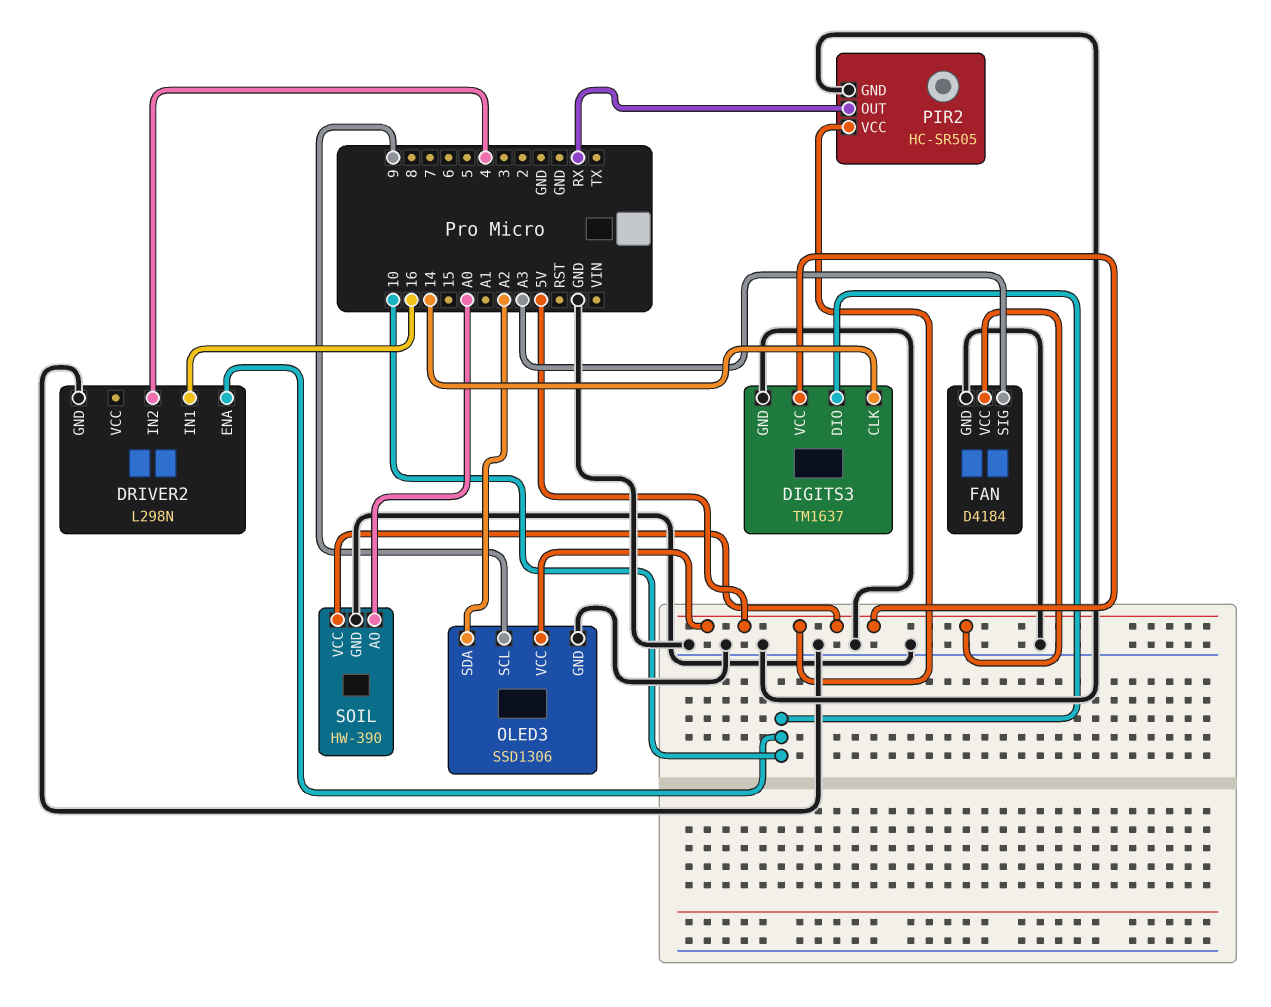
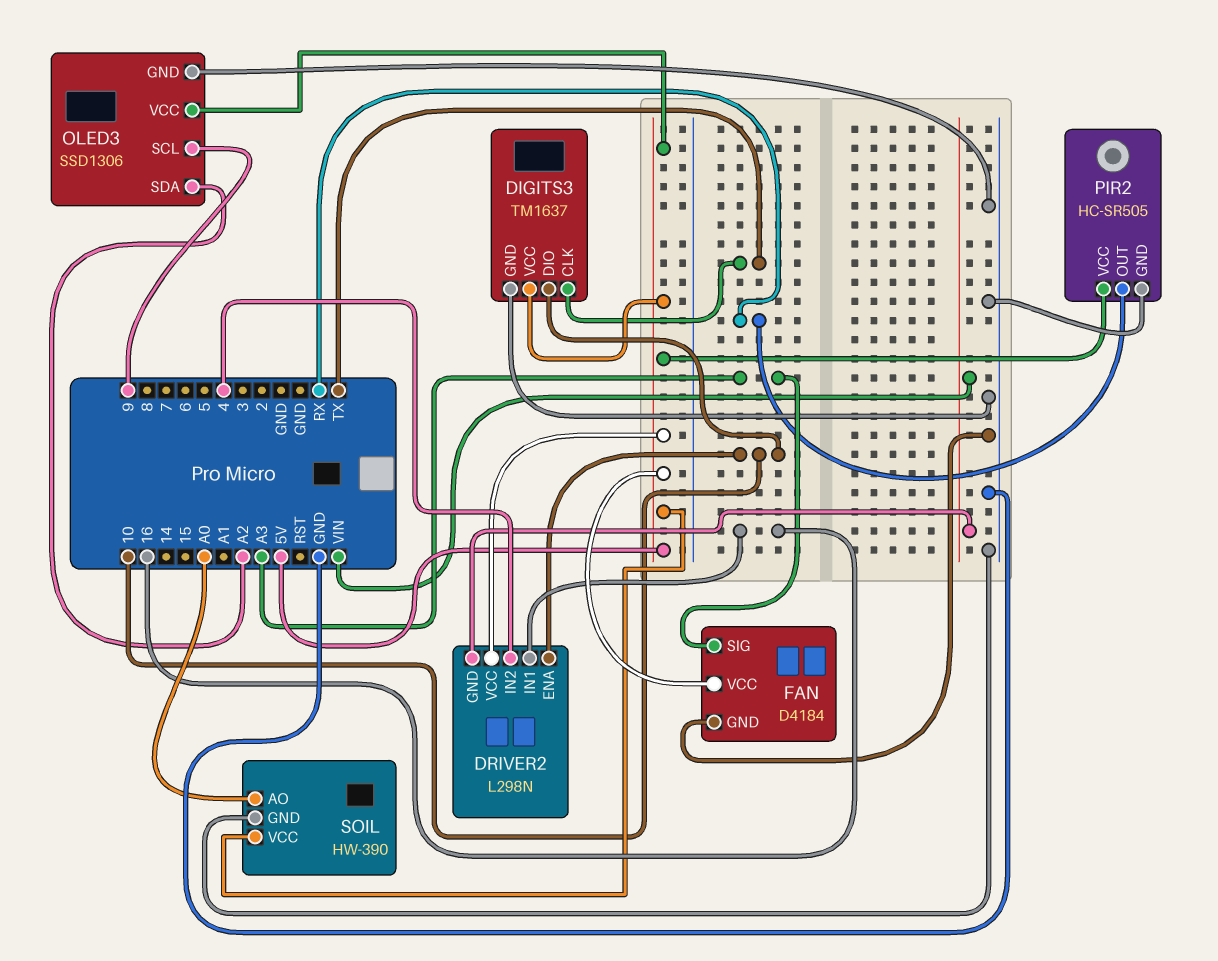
DIGITS3 pin CLK: 14 -> TX
DRIVER2 pin GND: GND -> VIN
DRIVER2 pin VCC: none -> 5V

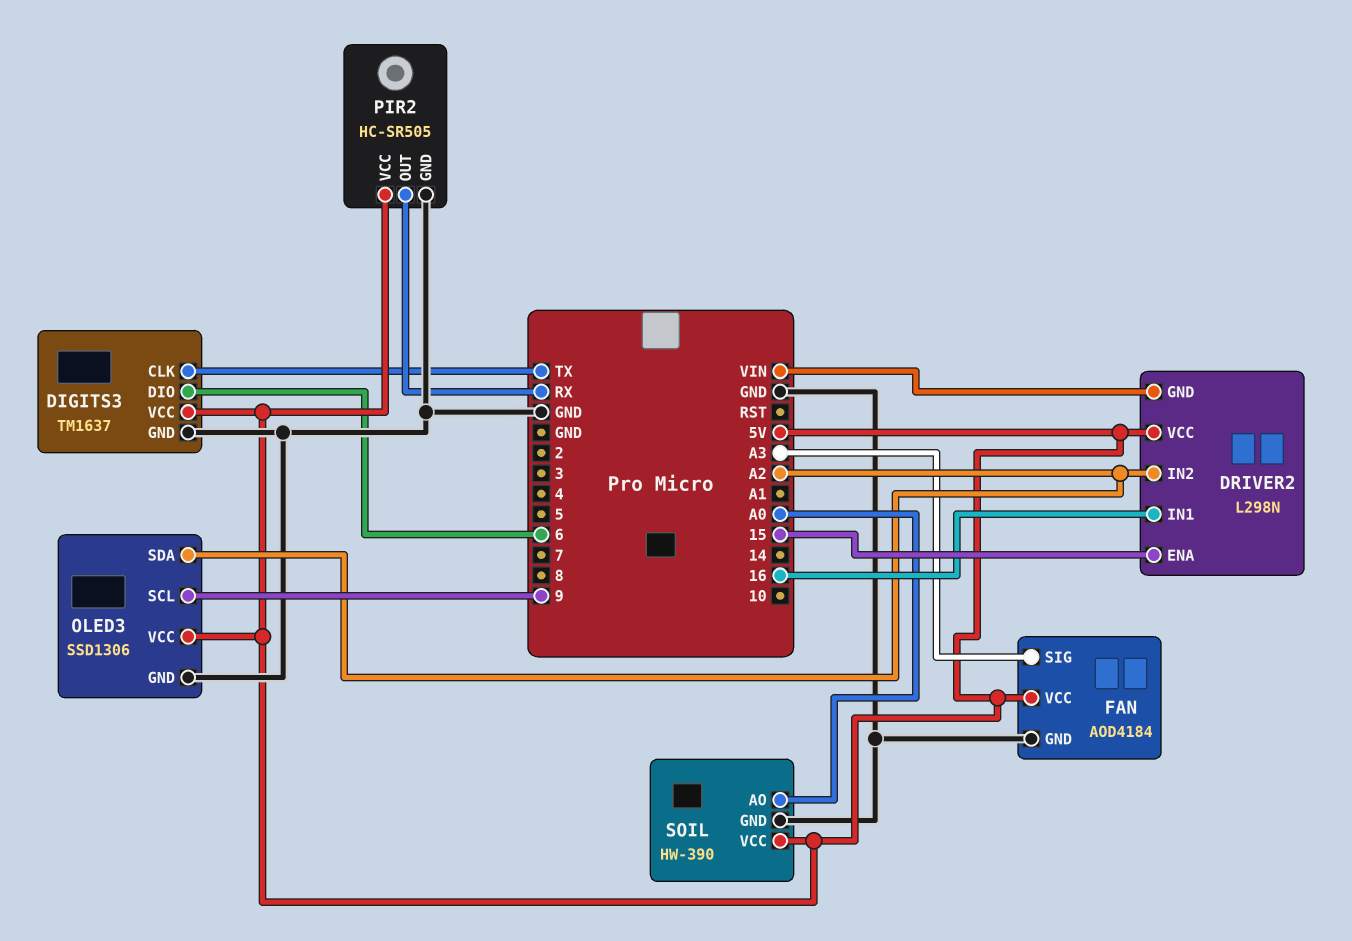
DIGITS3 pin DIO: 10 -> 6
DRIVER2 pin ENA: 10 -> 15
DRIVER2 pin IN2: 4 -> A2
FAN: D4184 -> AOD4184

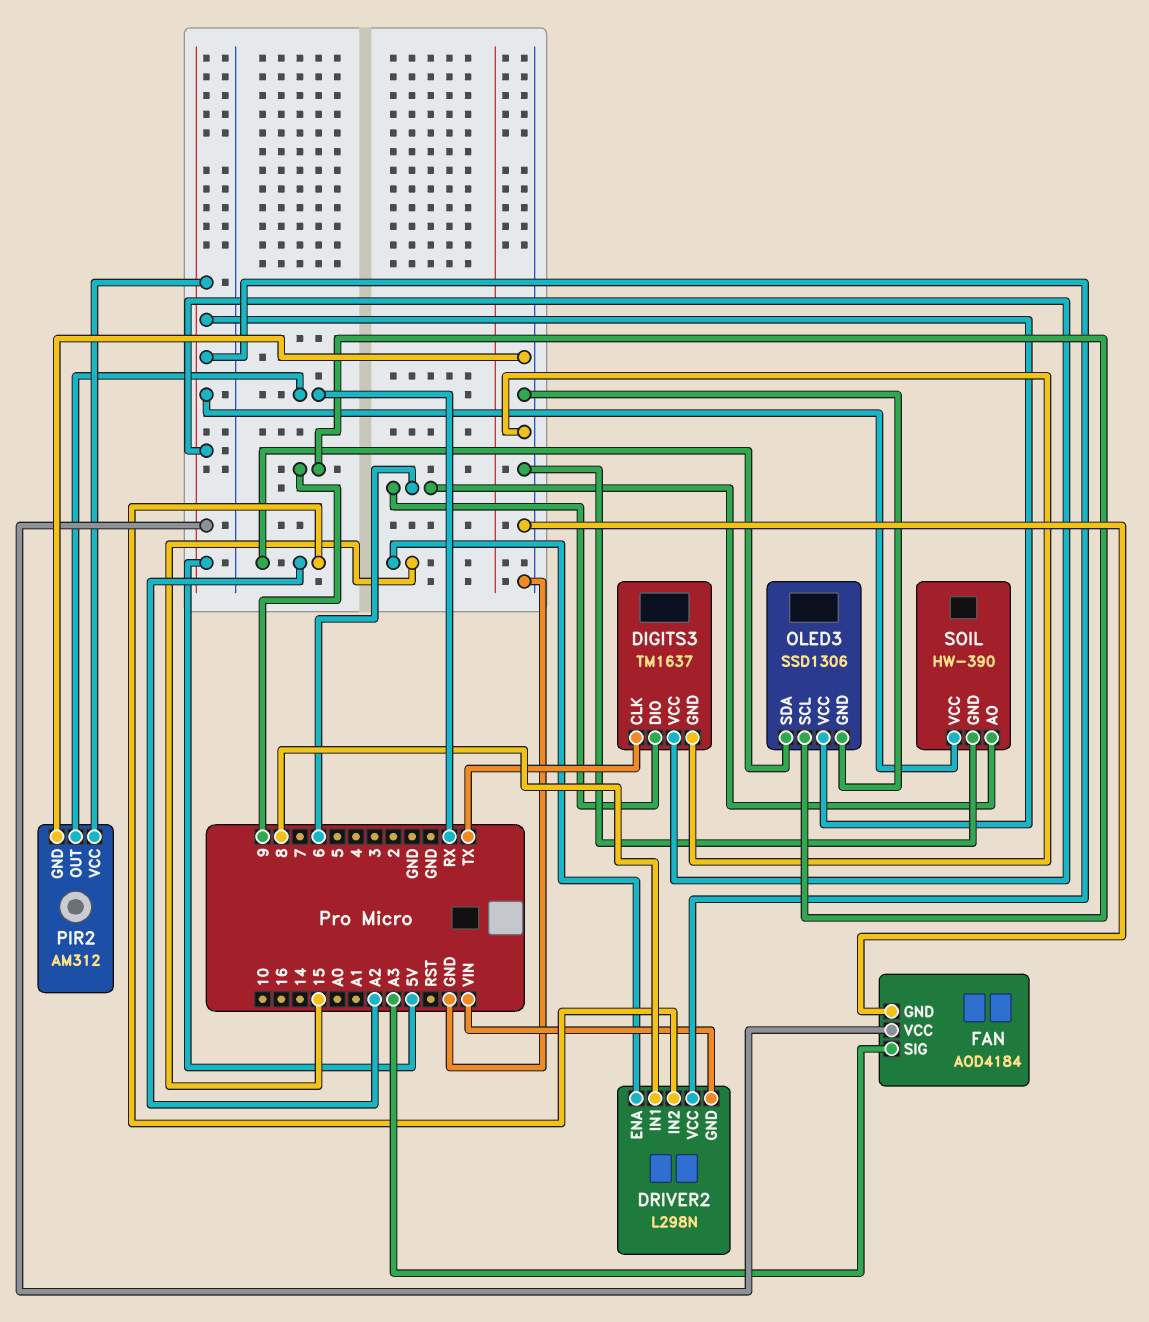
DRIVER2 pin IN1: 16 -> 8
PIR2: HC-SR505 -> AM312
SOIL pin AO: A0 -> 6

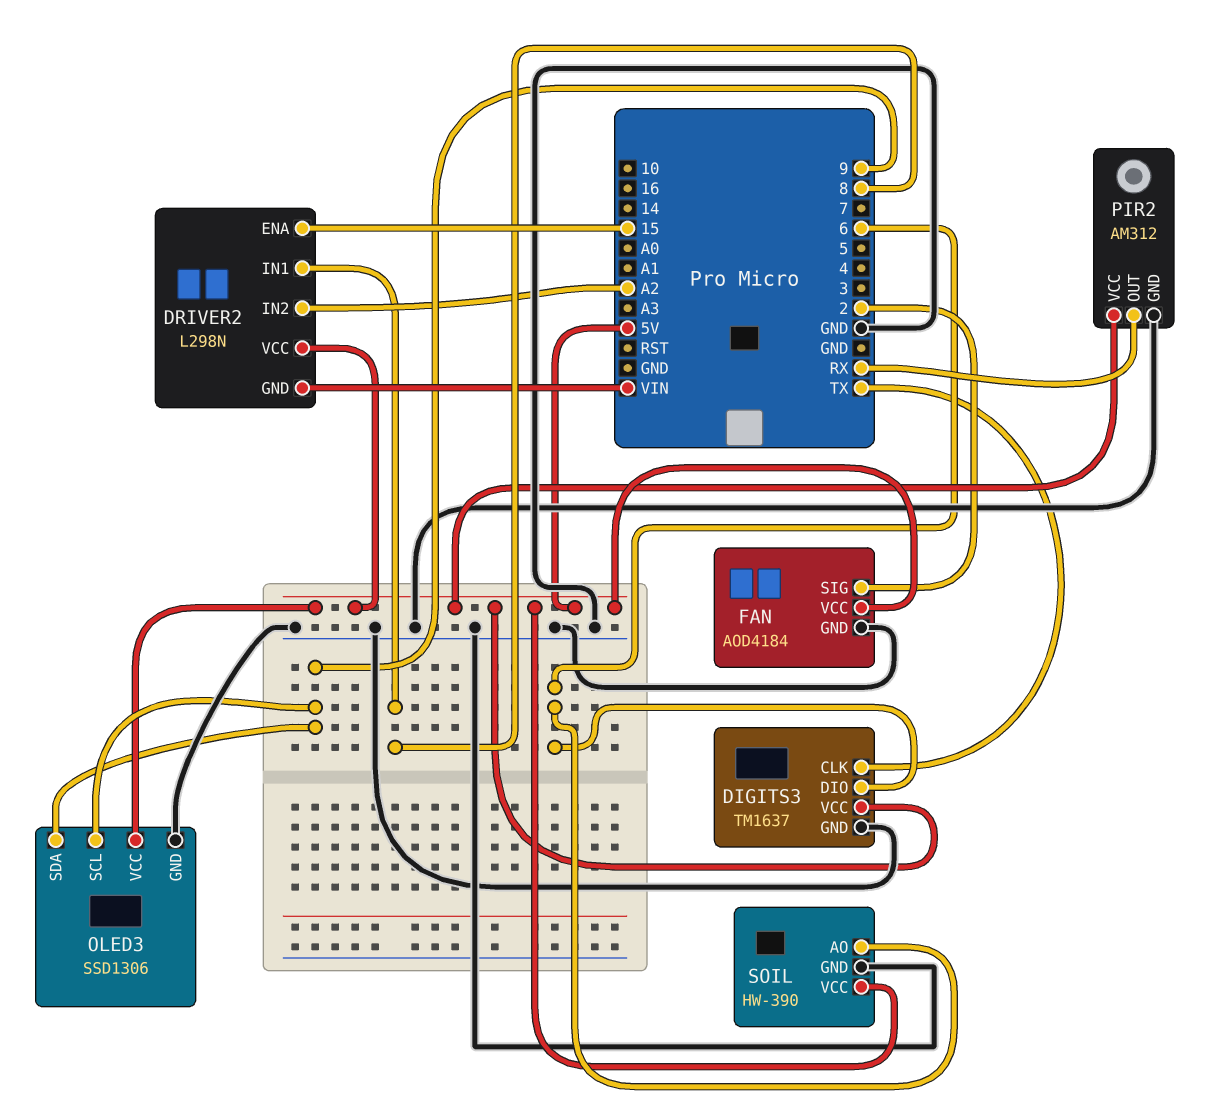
FAN pin SIG: A3 -> 2
OLED3 pin SDA: A2 -> 9

